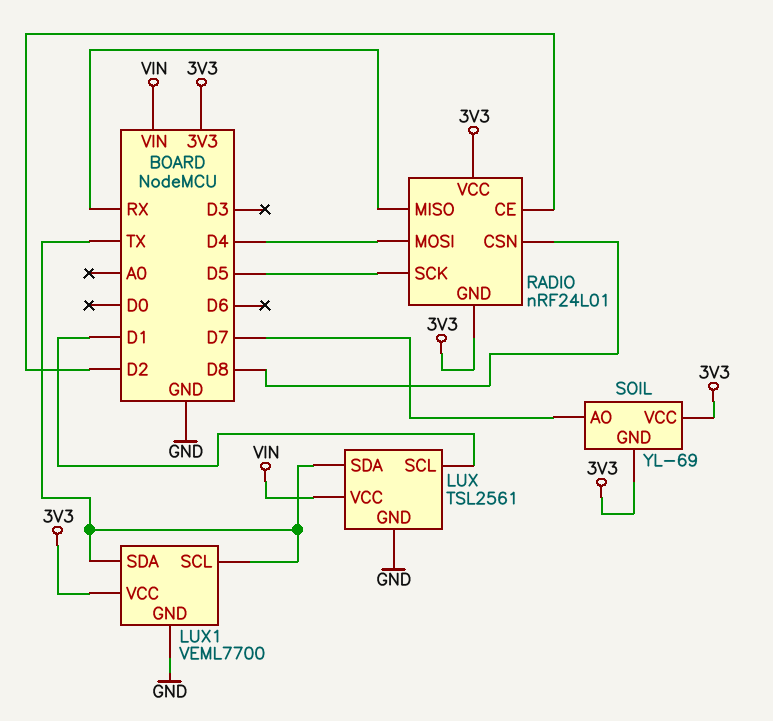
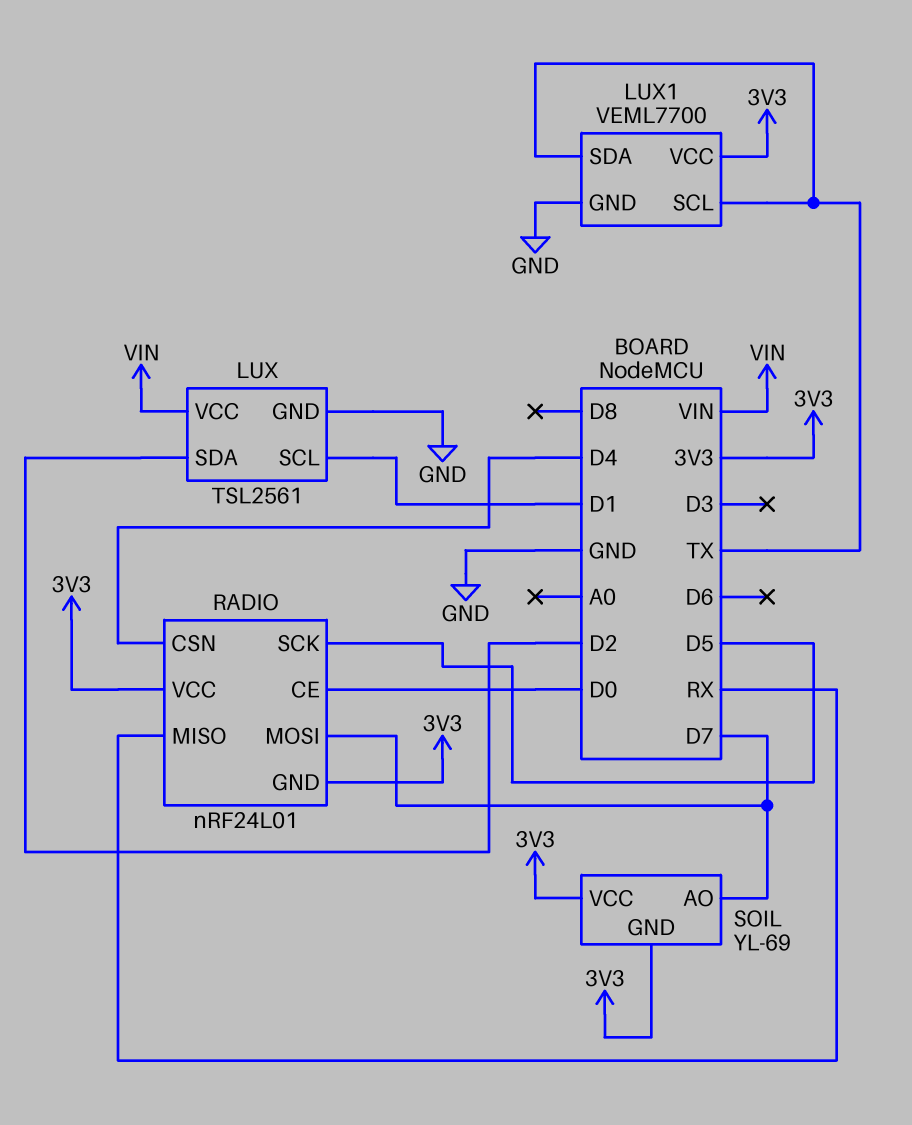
LUX pin SDA: TX -> D2
RADIO pin CE: D2 -> D0
RADIO pin CSN: D8 -> D4
RADIO pin MOSI: D4 -> D7

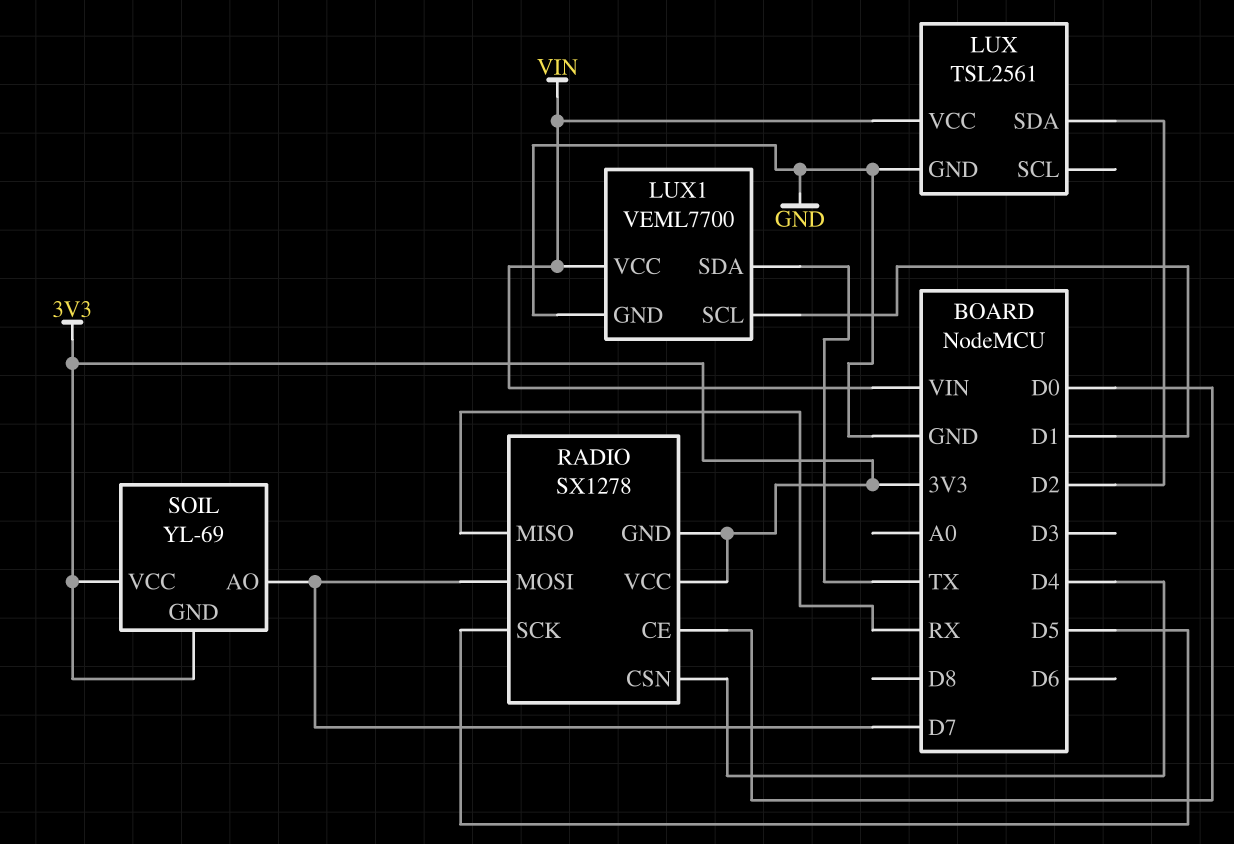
LUX pin SCL: D1 -> none
LUX1 pin SCL: TX -> D1
LUX1 pin VCC: 3V3 -> VIN
RADIO: nRF24L01 -> SX1278

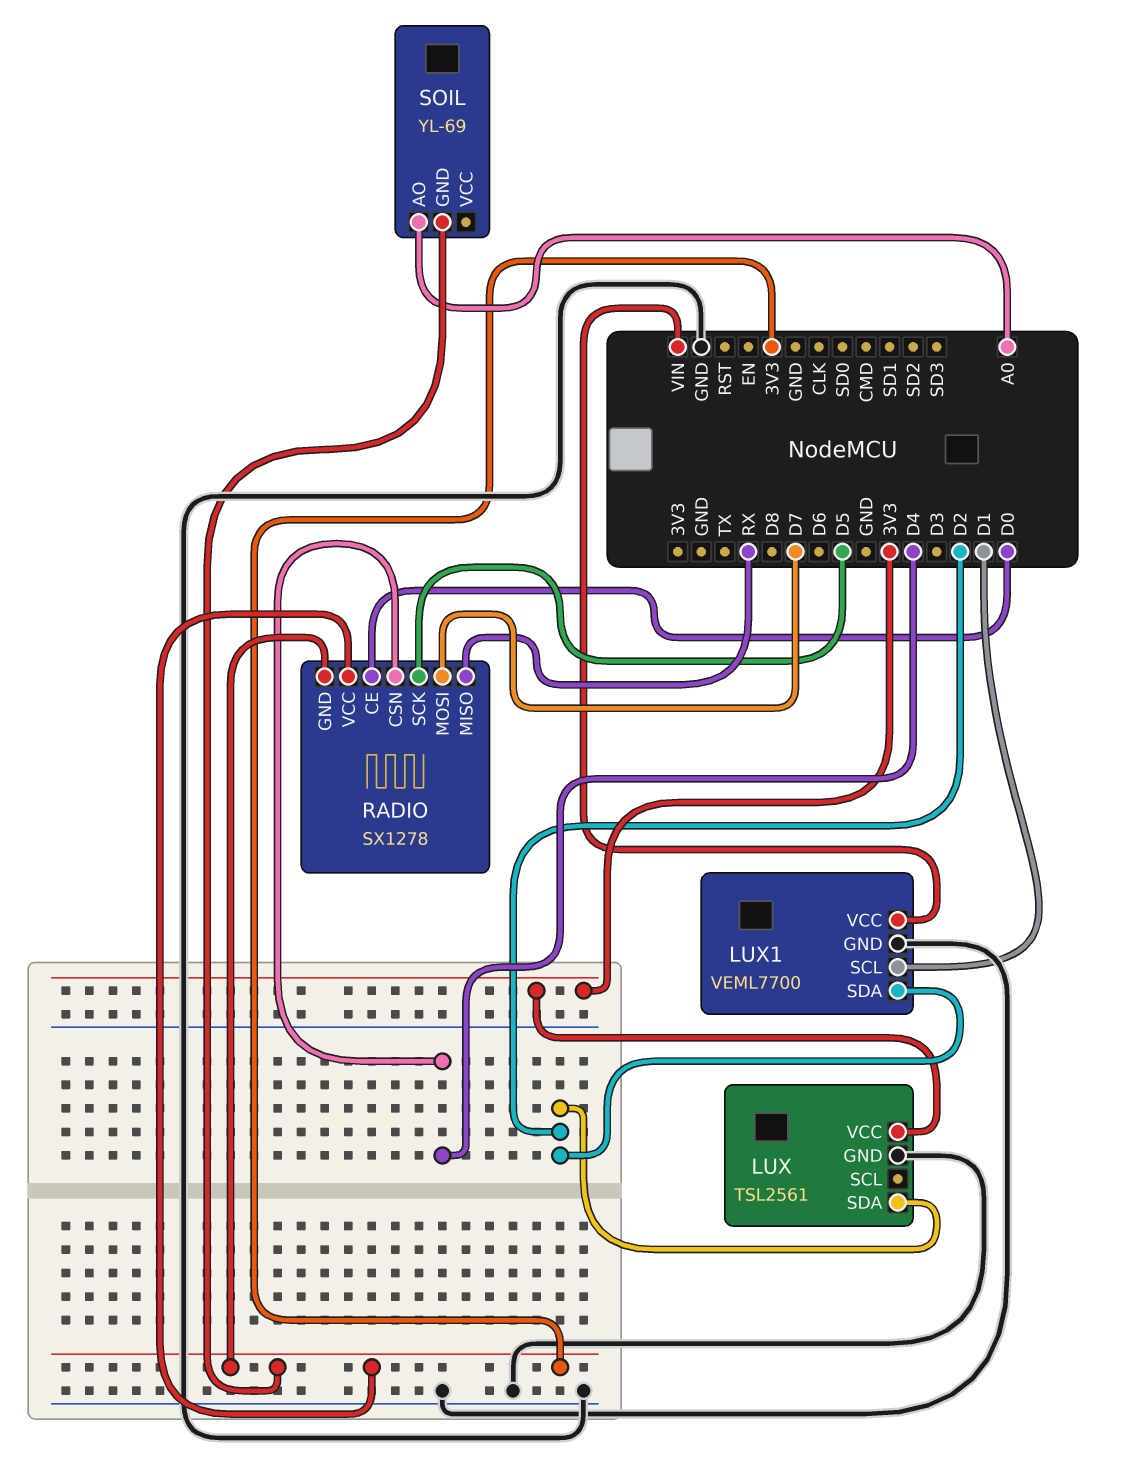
LUX pin VCC: VIN -> 3V3
LUX1 pin SDA: TX -> D2
SOIL pin AO: D7 -> A0
SOIL pin VCC: 3V3 -> none

